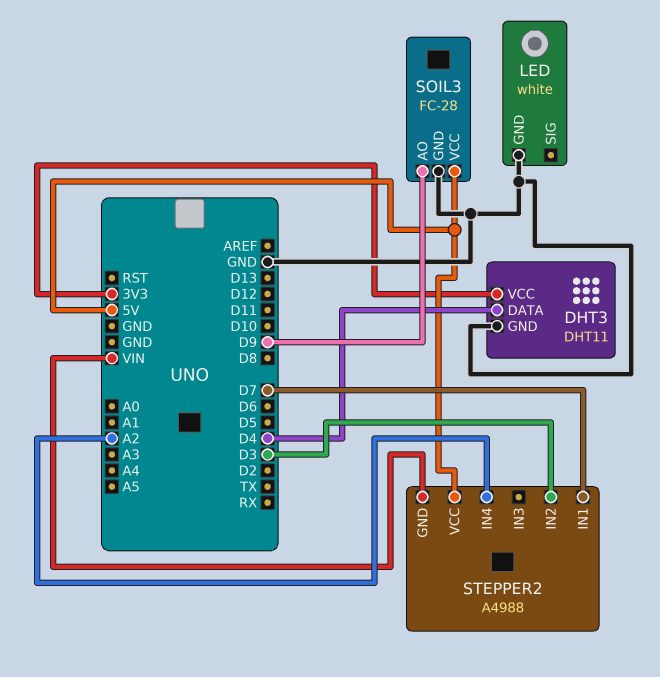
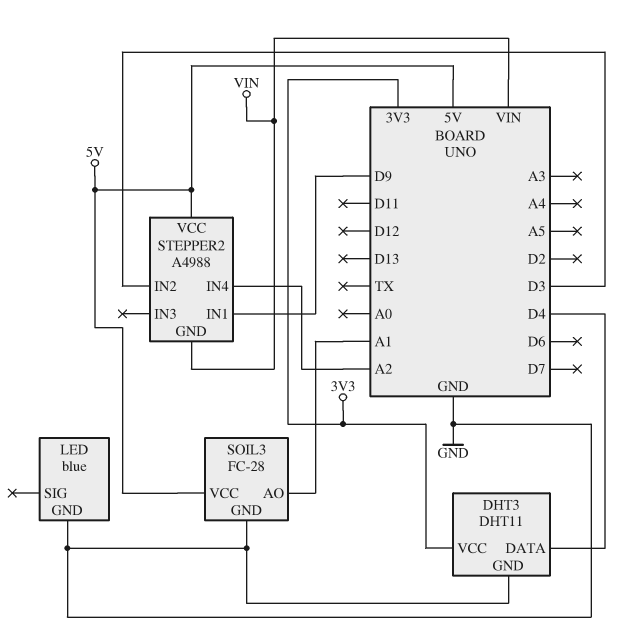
LED: white -> blue
SOIL3 pin AO: D9 -> A1
STEPPER2 pin IN1: D7 -> D9

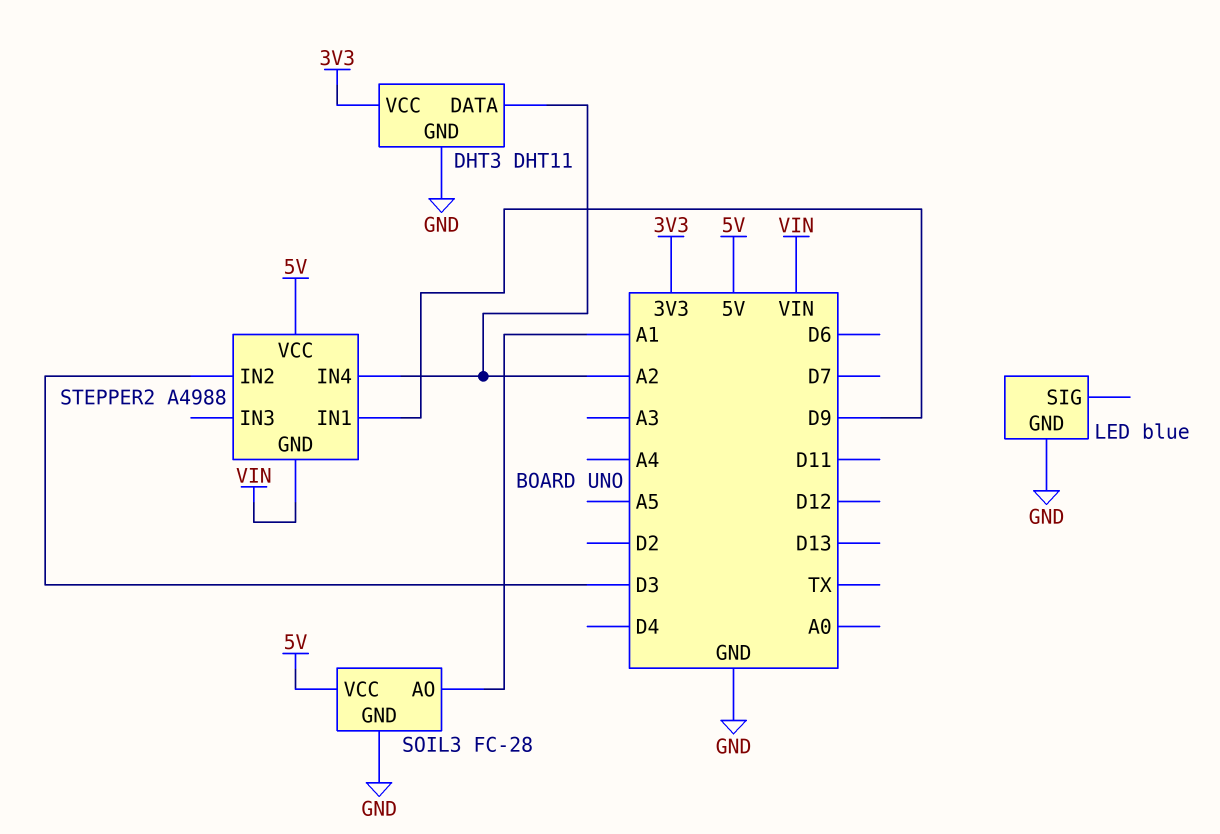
DHT3 pin DATA: D4 -> A2

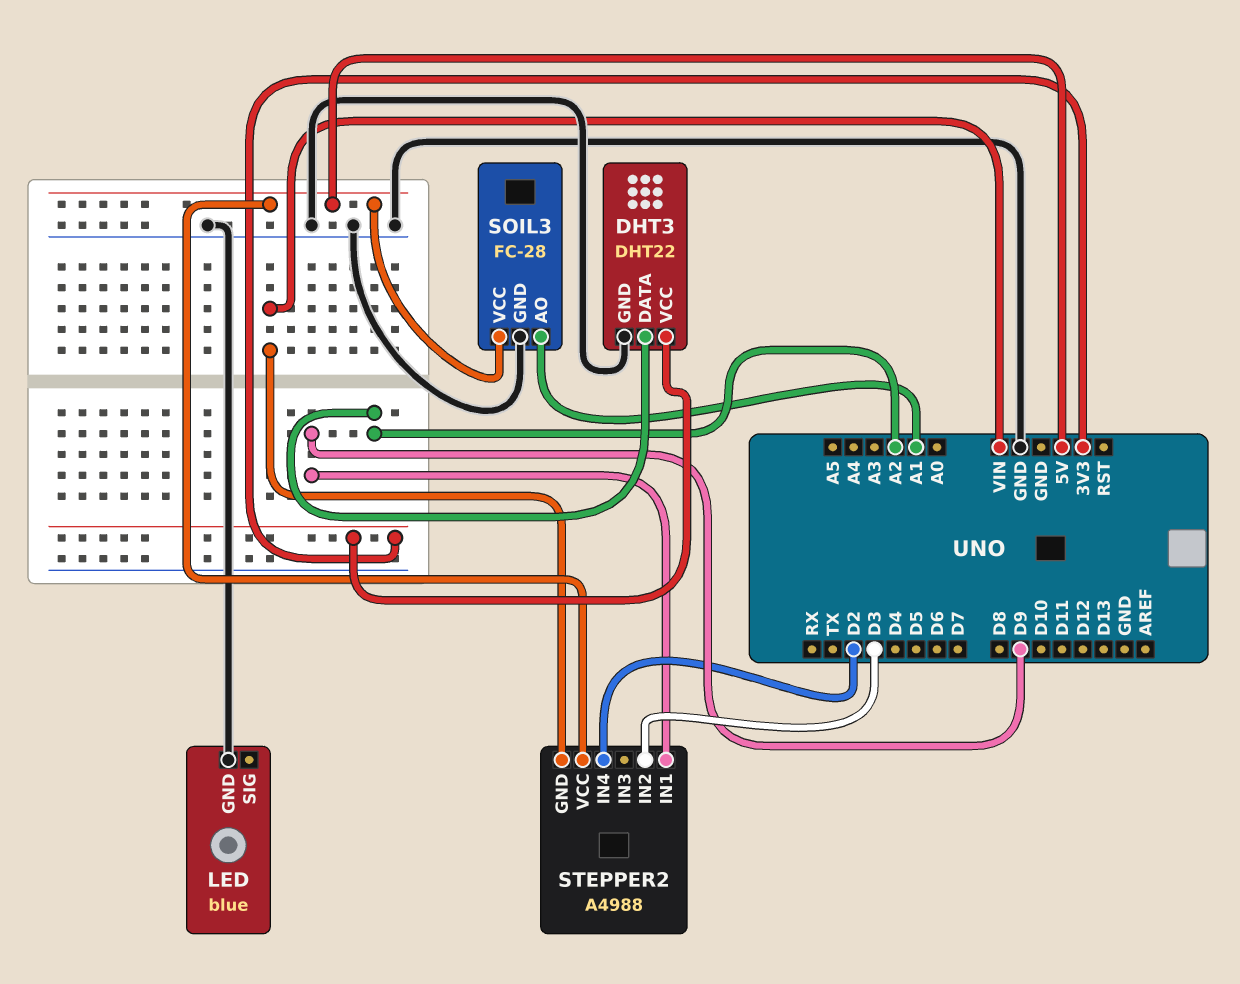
DHT3: DHT11 -> DHT22
STEPPER2 pin IN4: A2 -> D2

